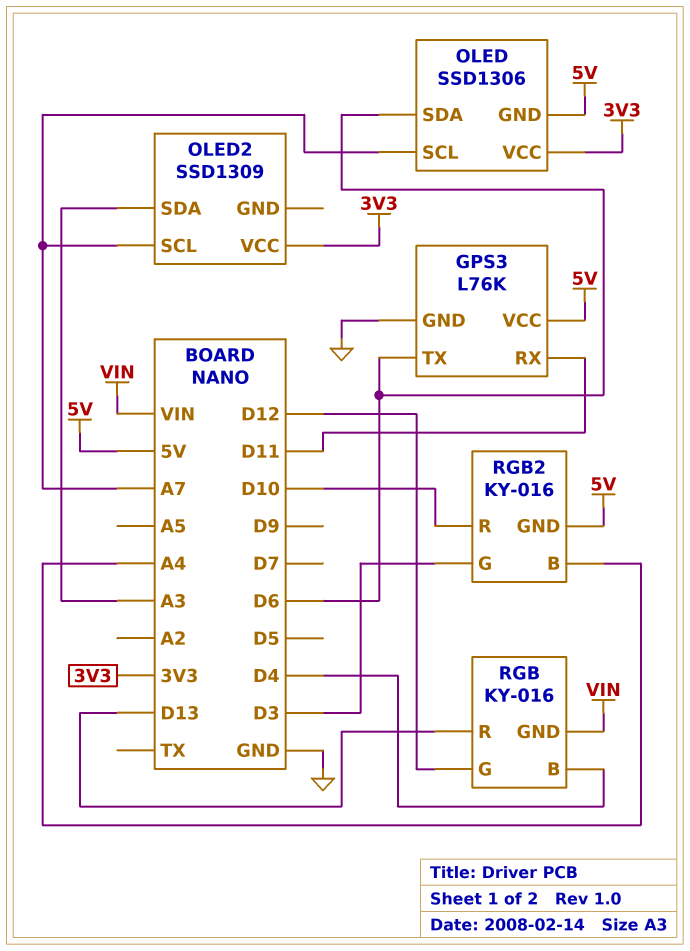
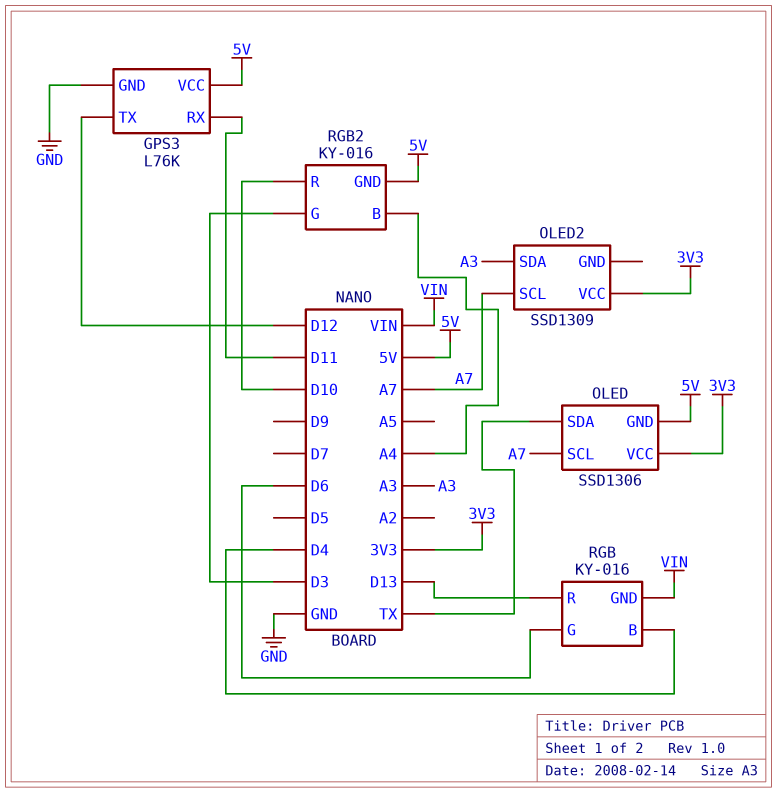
GPS3 pin TX: D6 -> D12
OLED pin SDA: D6 -> TX
RGB pin G: D12 -> D6

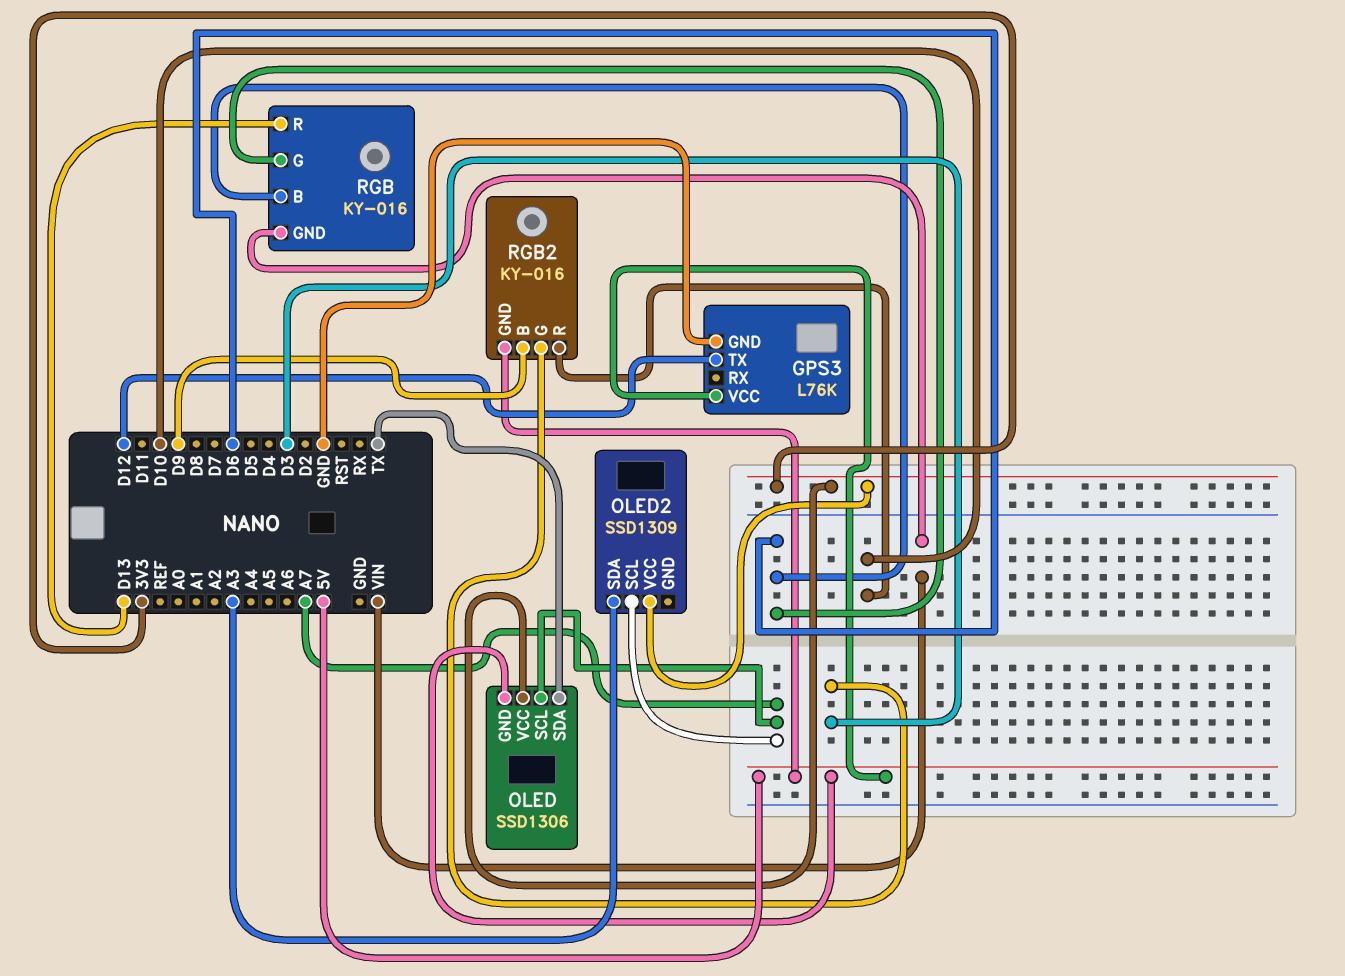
GPS3 pin RX: D11 -> none
RGB pin B: D4 -> D6
RGB2 pin B: A4 -> D9

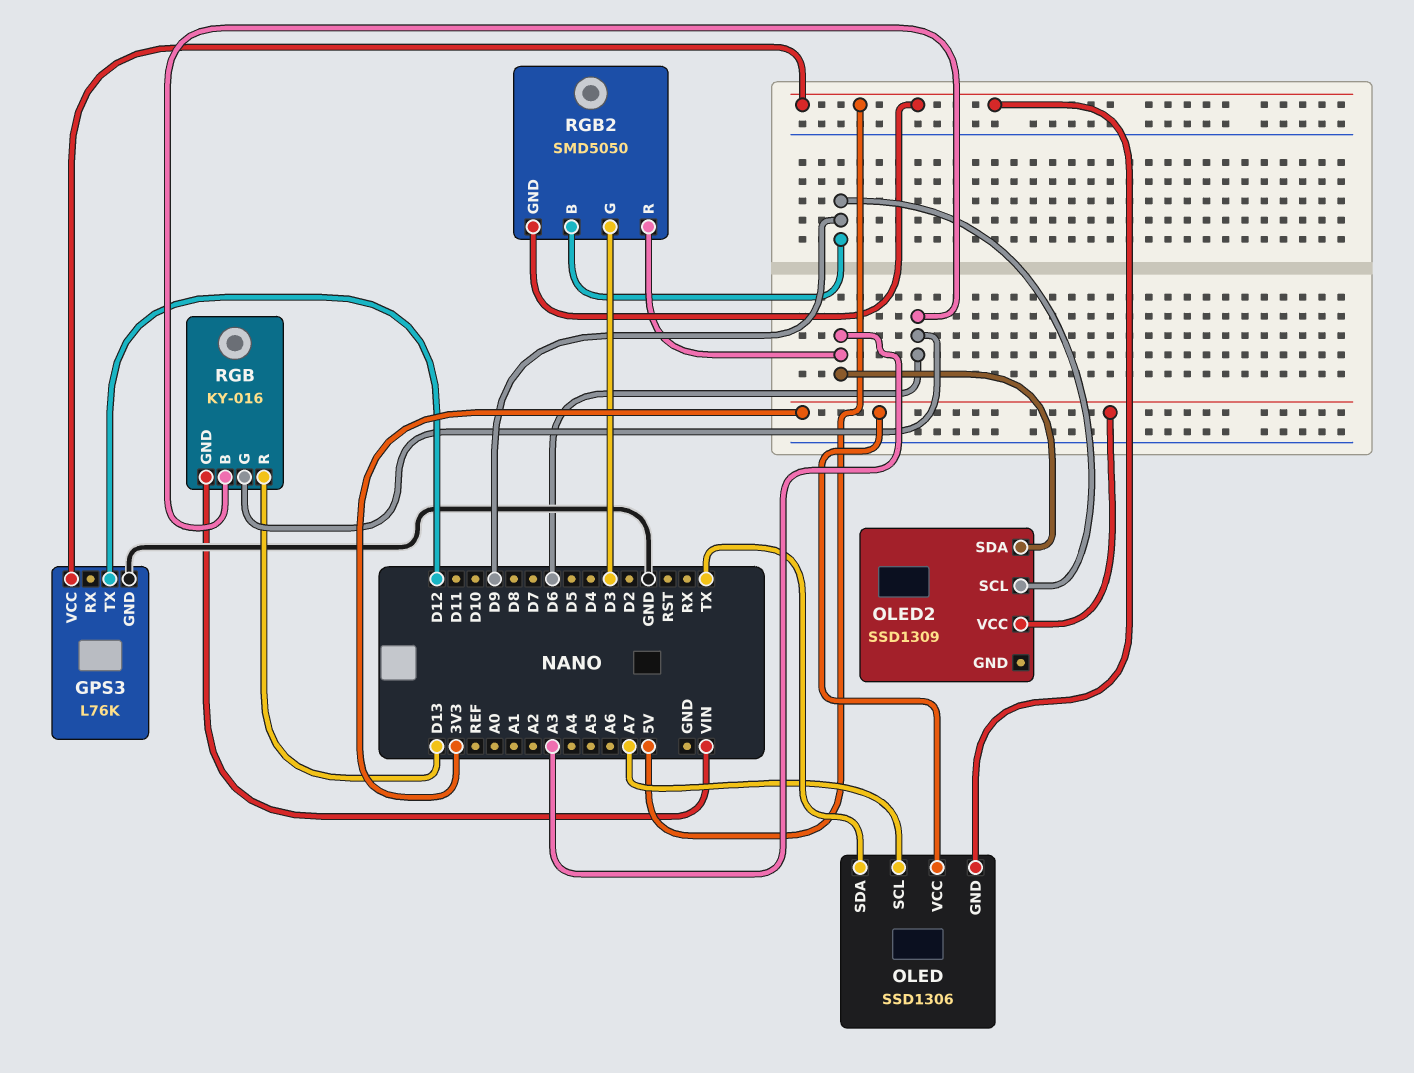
OLED2 pin SCL: A7 -> D9
RGB2: KY-016 -> SMD5050
RGB2 pin R: D10 -> A3

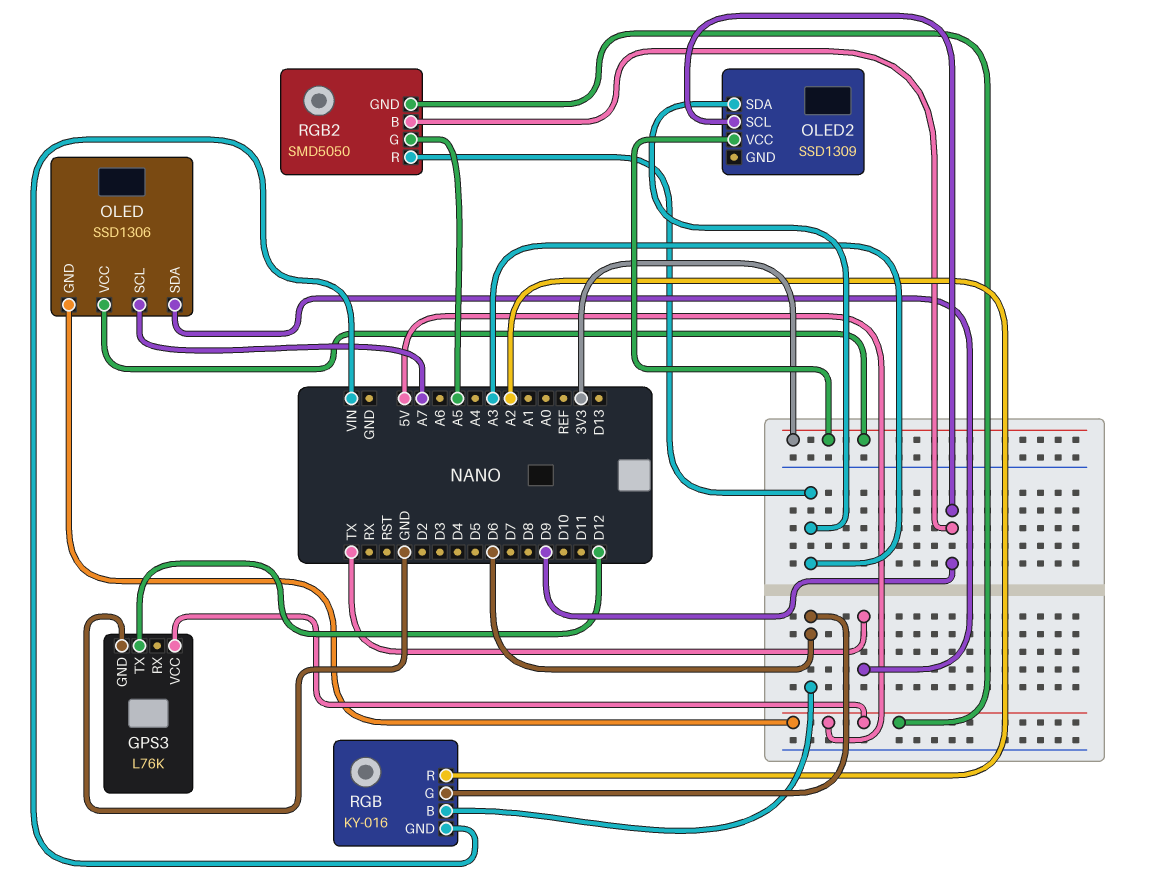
RGB pin R: D13 -> A2
RGB2 pin G: D3 -> A5

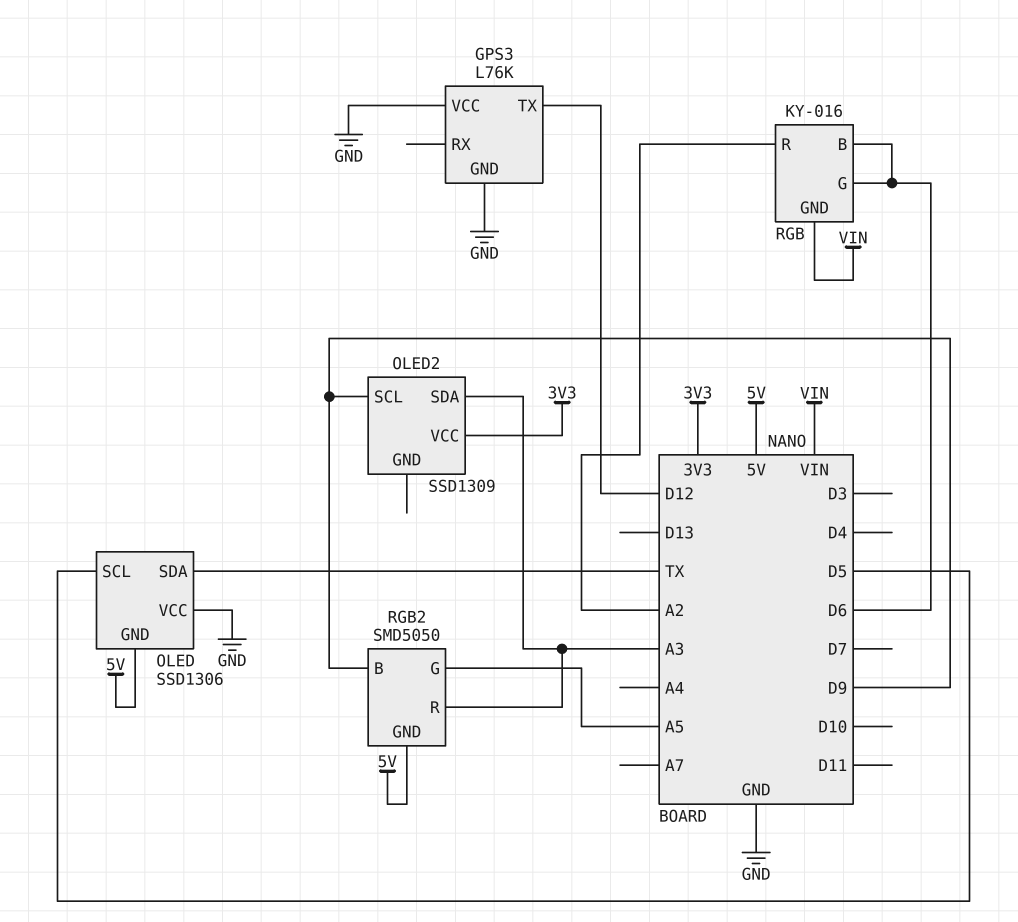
GPS3 pin VCC: 5V -> GND
OLED pin SCL: A7 -> D5
OLED pin VCC: 3V3 -> GND

